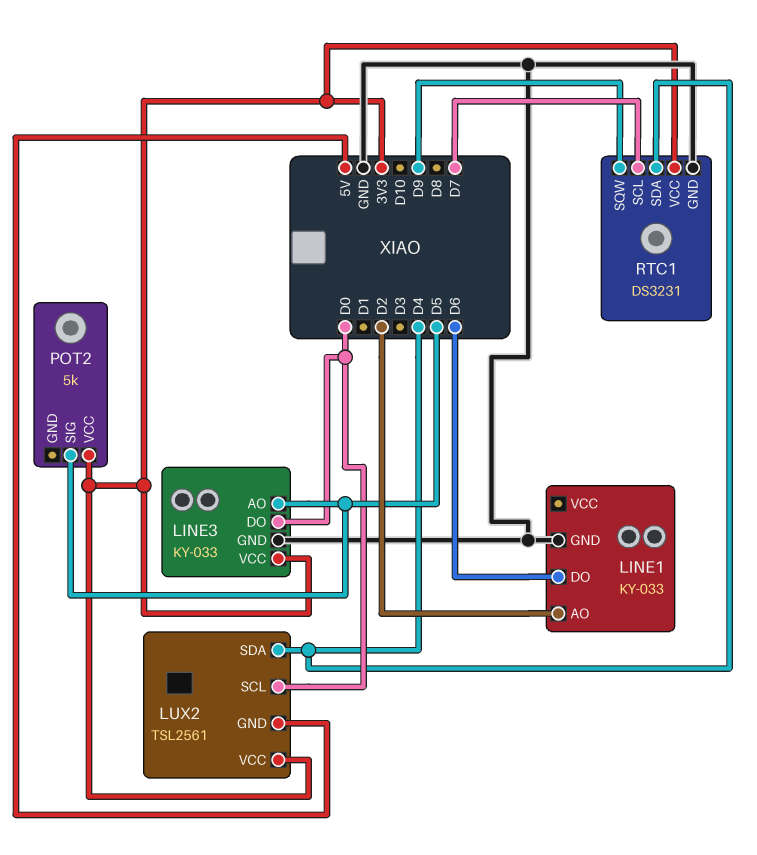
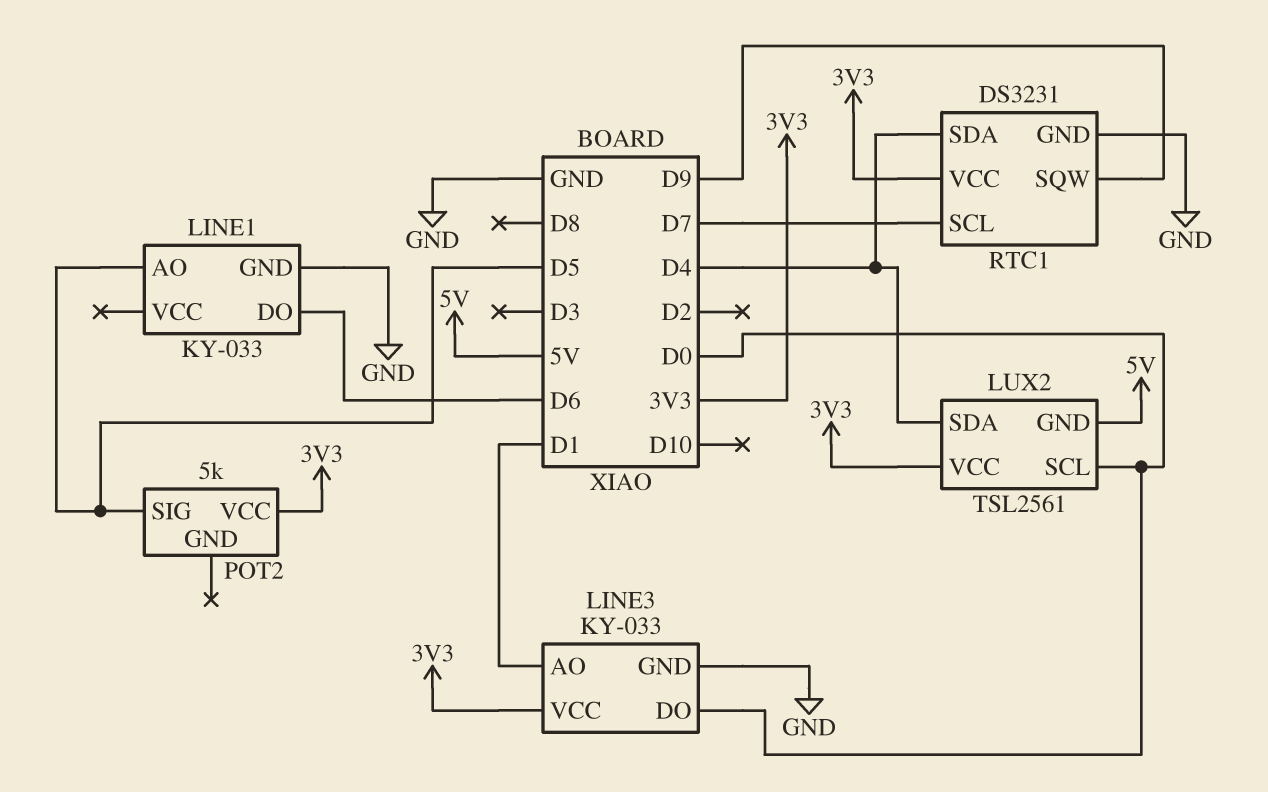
LINE1 pin AO: D2 -> D5
LINE3 pin AO: D5 -> D1

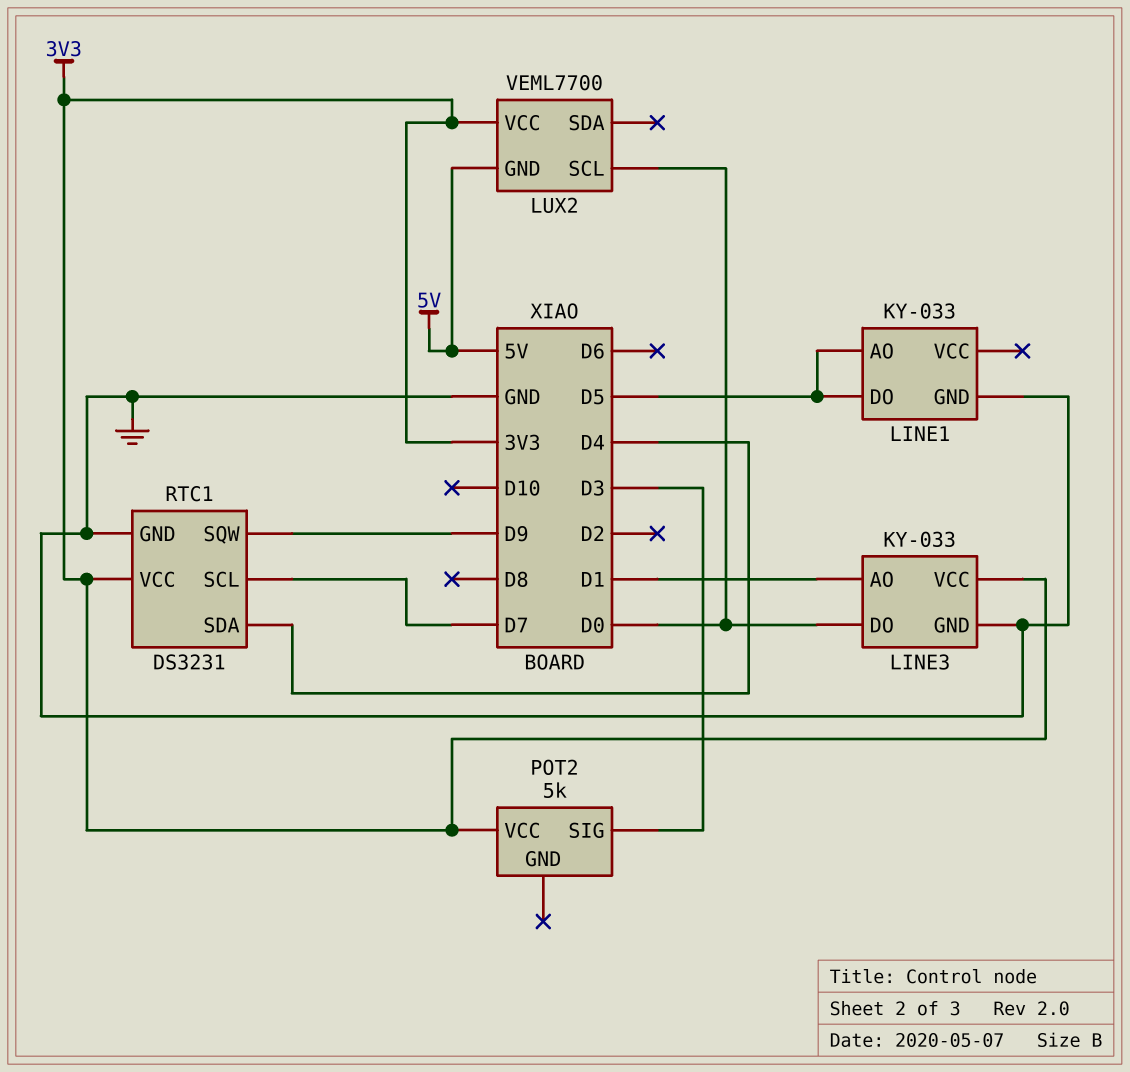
LINE1 pin DO: D6 -> D5
LUX2: TSL2561 -> VEML7700
LUX2 pin SDA: D4 -> none
POT2 pin SIG: D5 -> D3

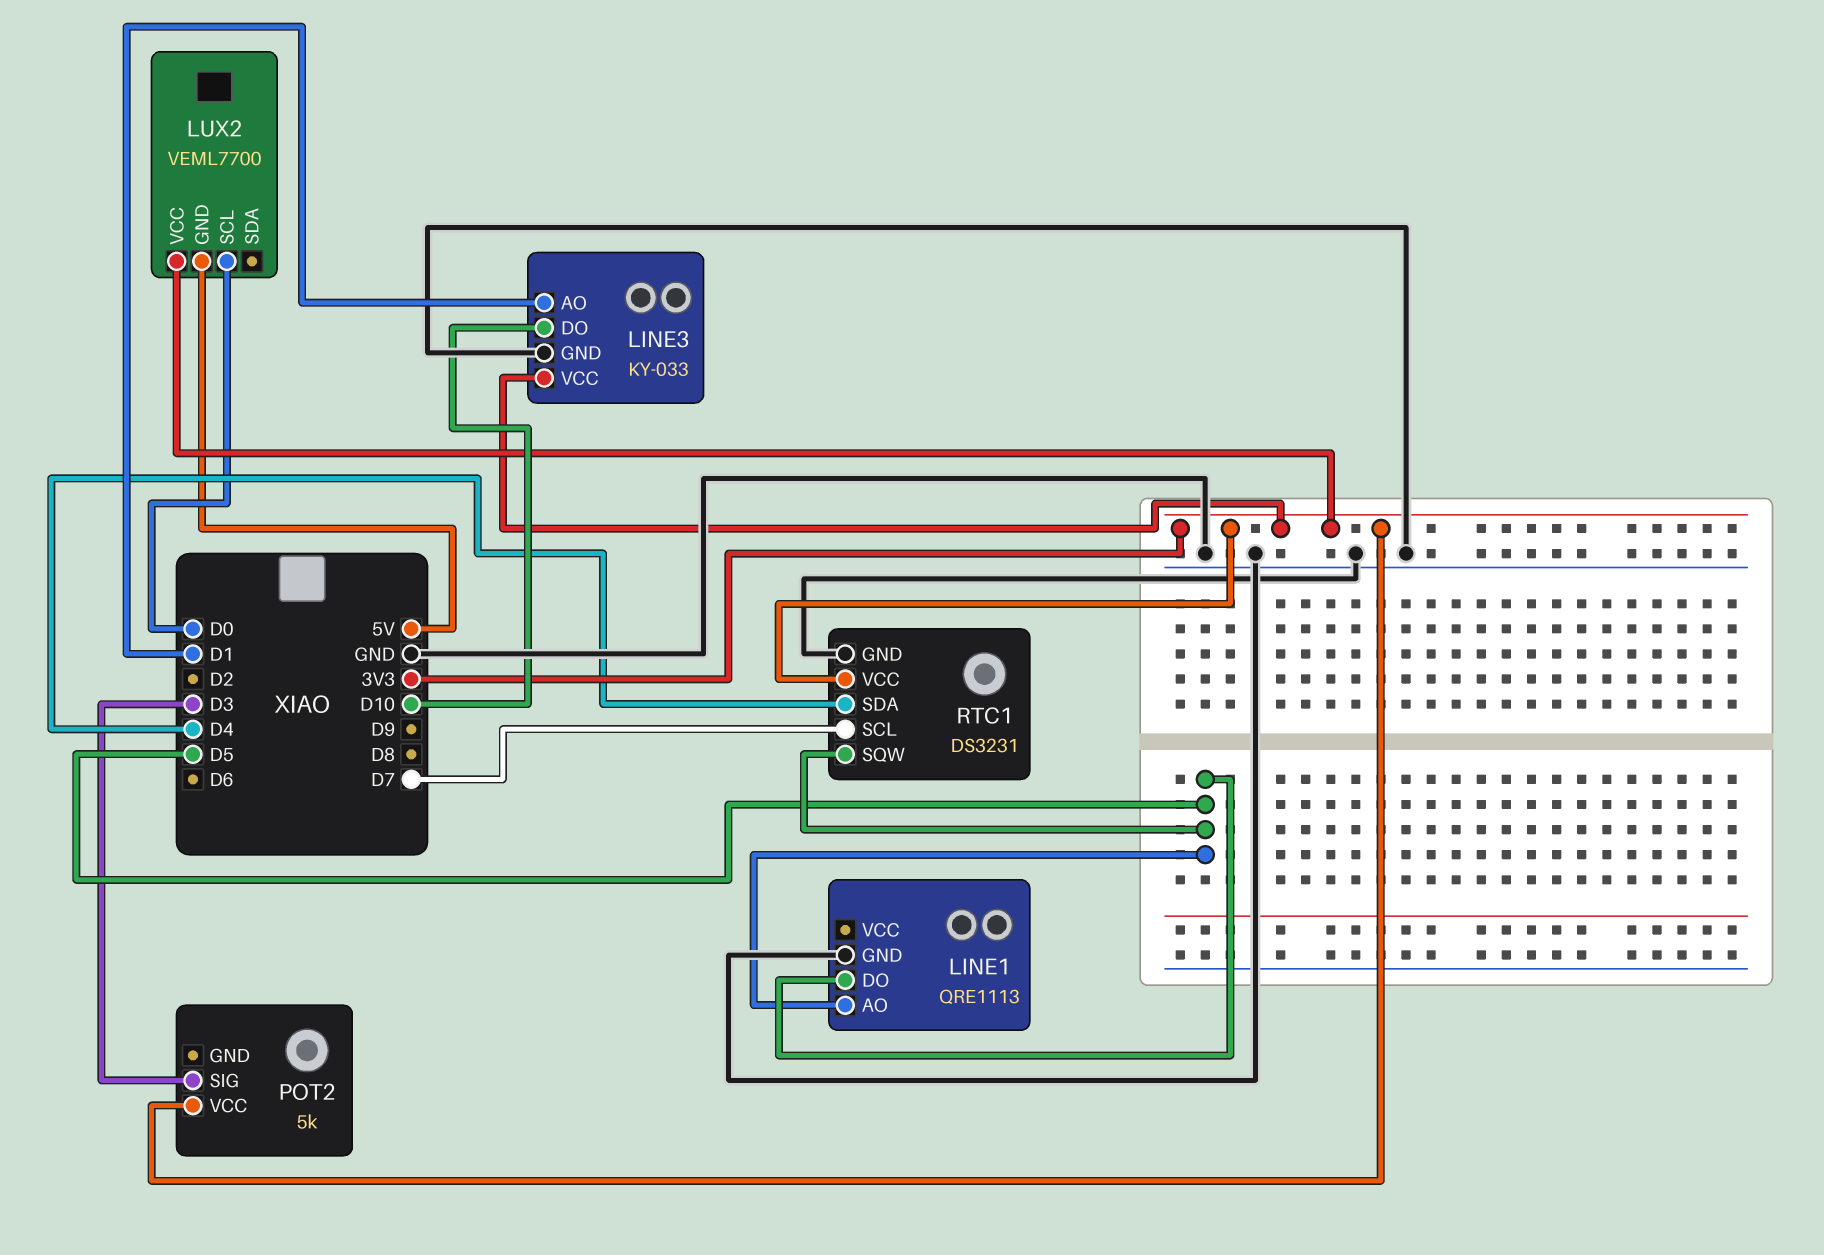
LINE1: KY-033 -> QRE1113
LINE3 pin DO: D0 -> D10
RTC1 pin SQW: D9 -> D5

